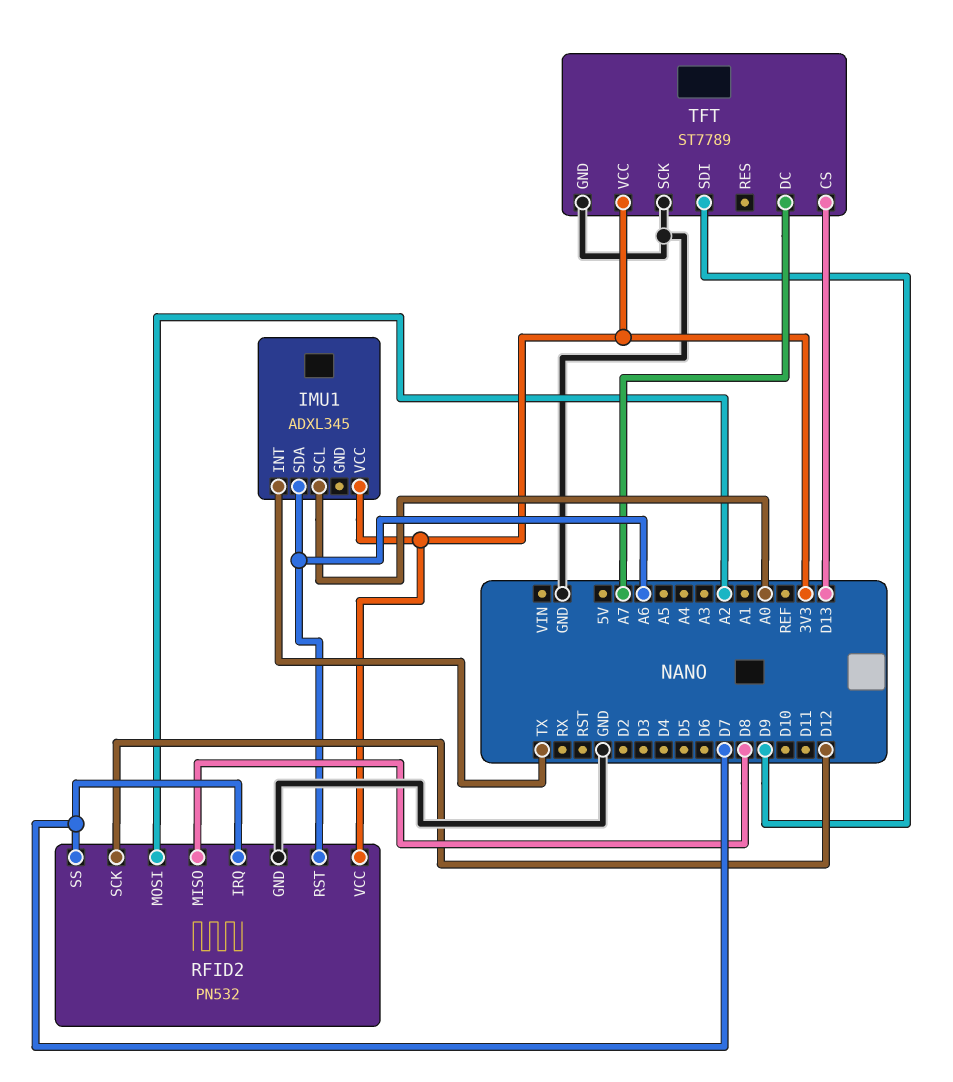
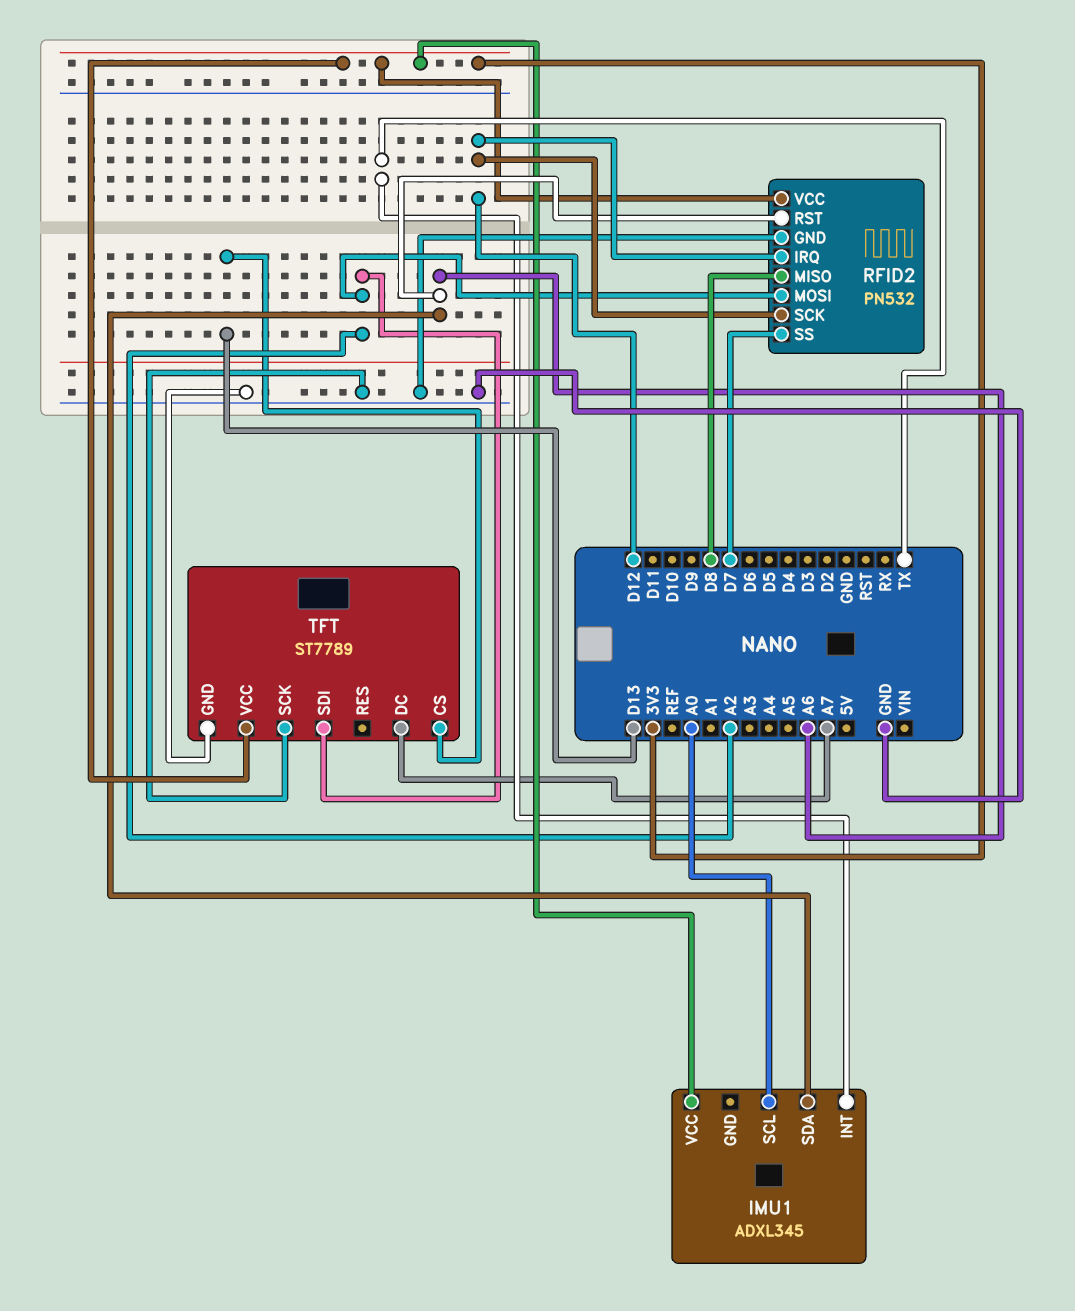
RFID2 pin IRQ: D7 -> D12
TFT pin SDI: D9 -> A2

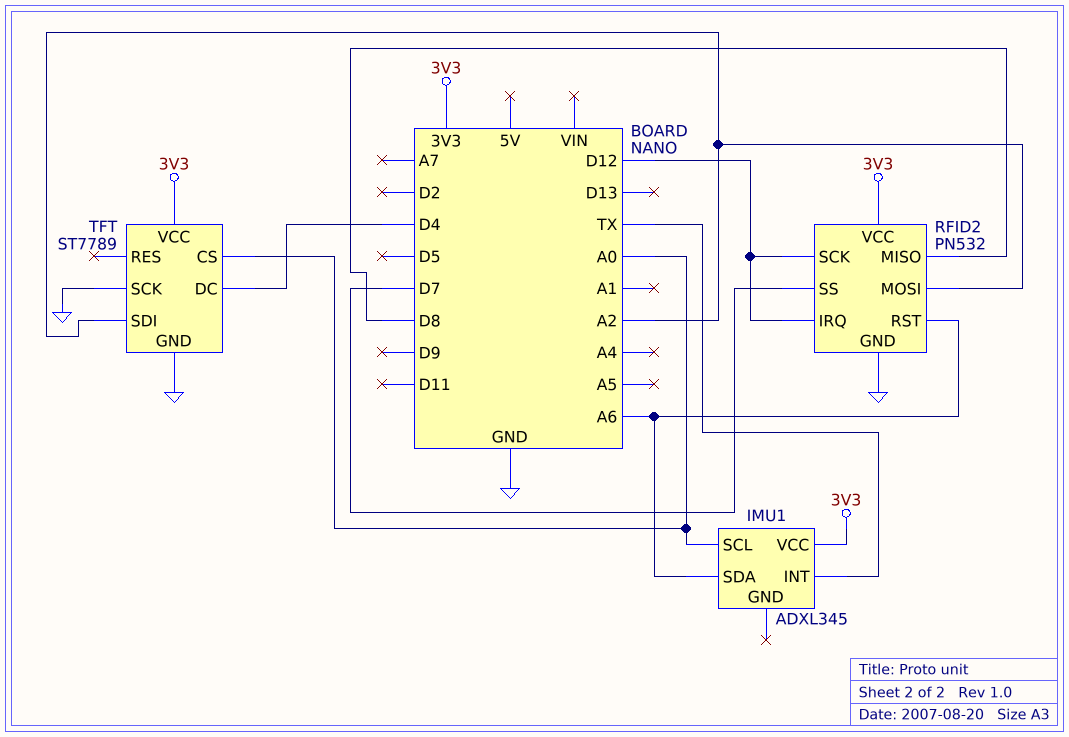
TFT pin CS: D13 -> A0
TFT pin DC: A7 -> D4

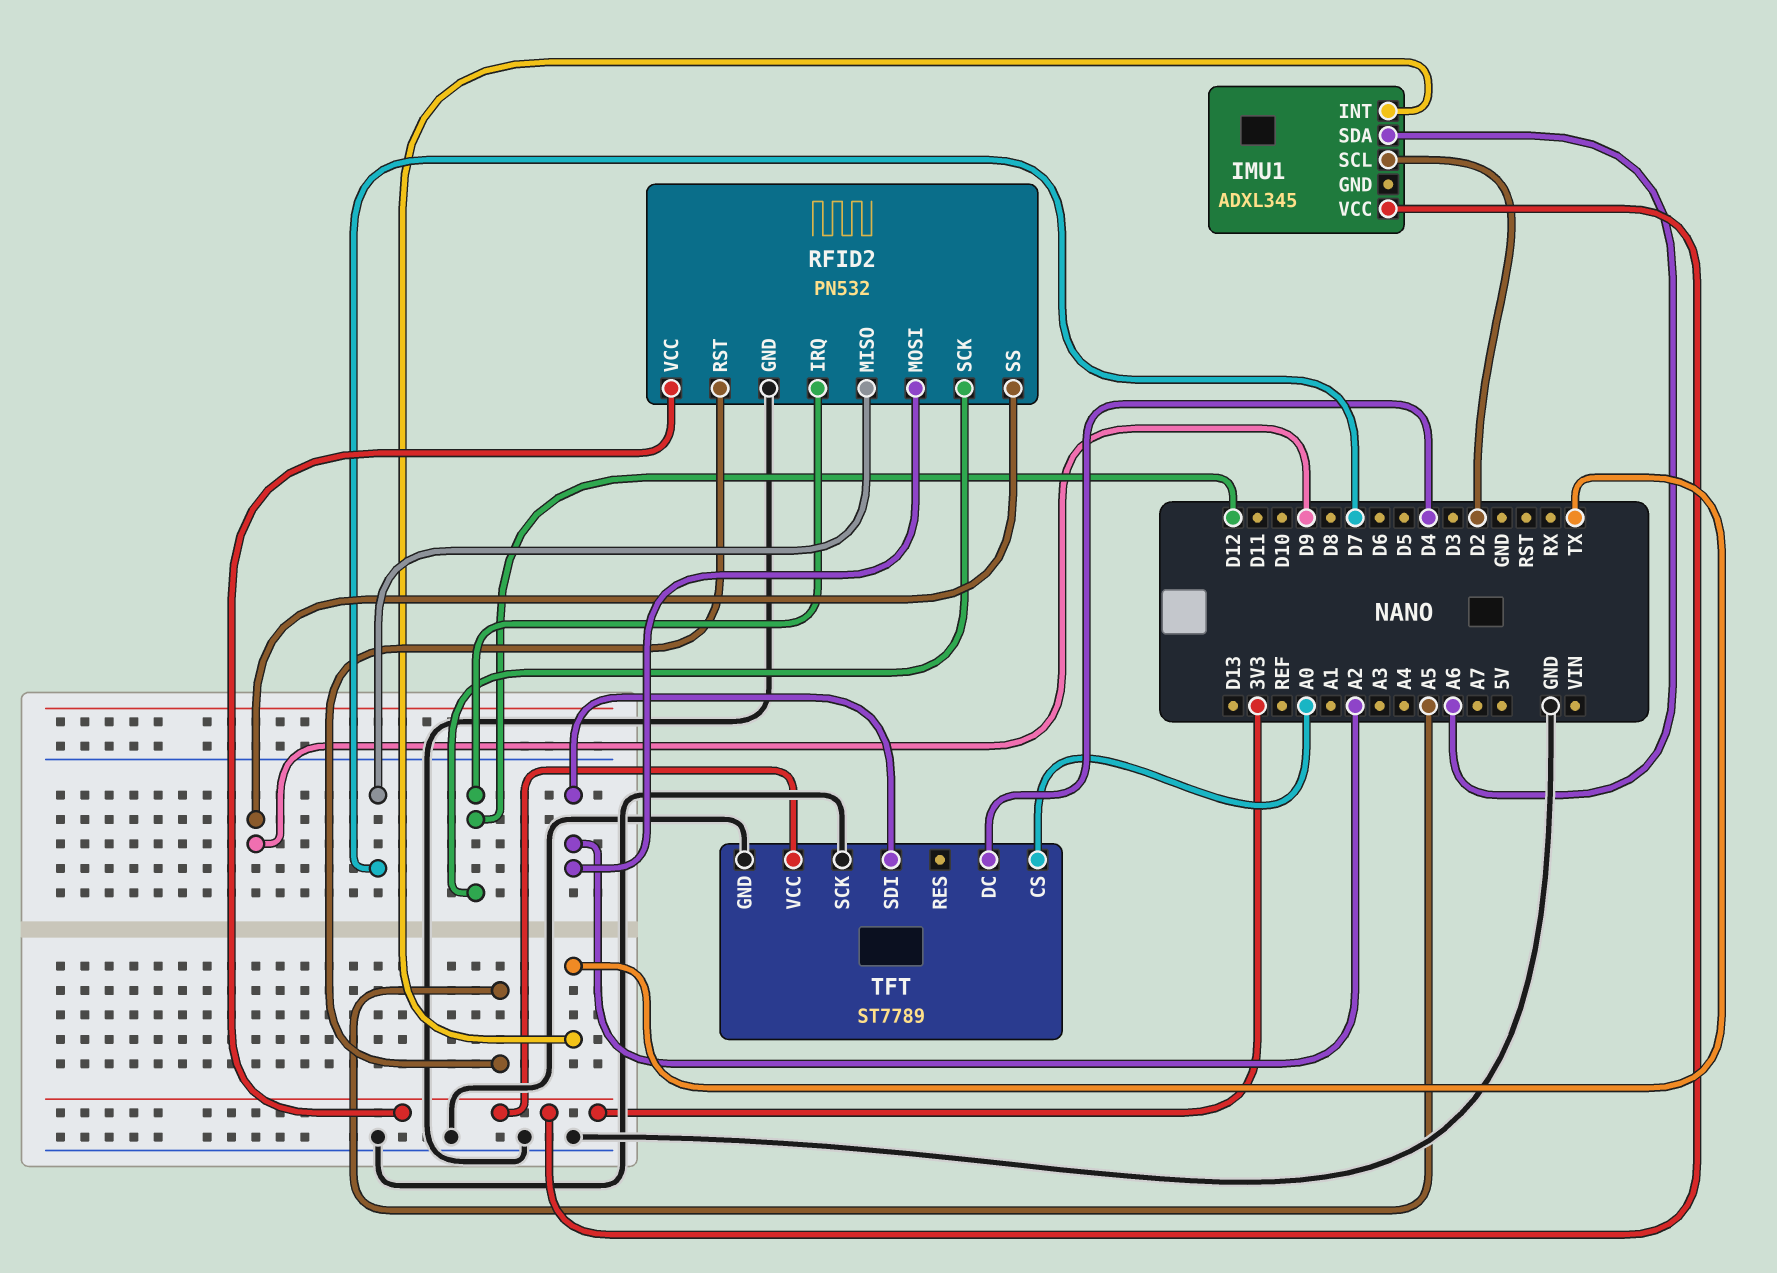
IMU1 pin SCL: A0 -> D2
RFID2 pin MISO: D8 -> D7
RFID2 pin RST: A6 -> A5
RFID2 pin SS: D7 -> D9

